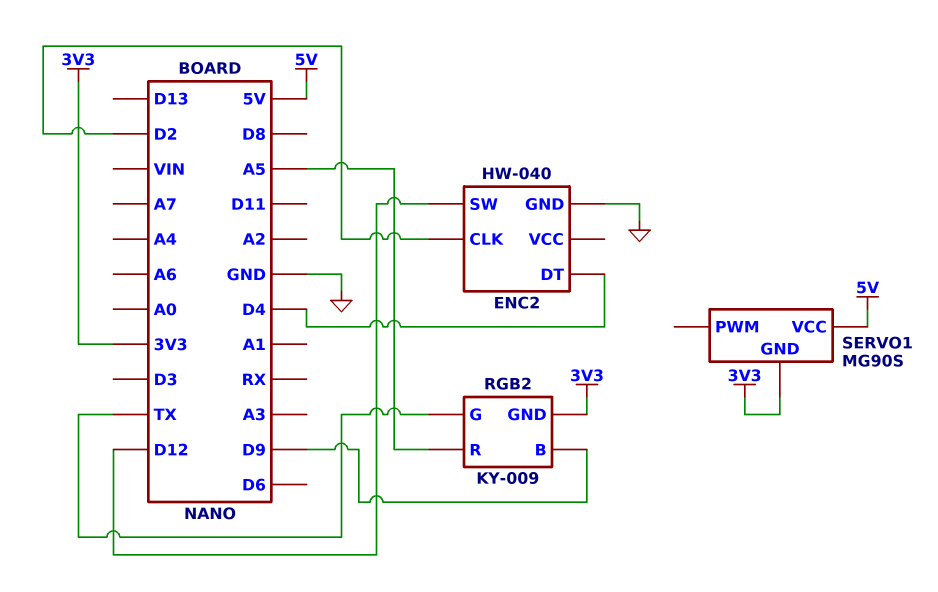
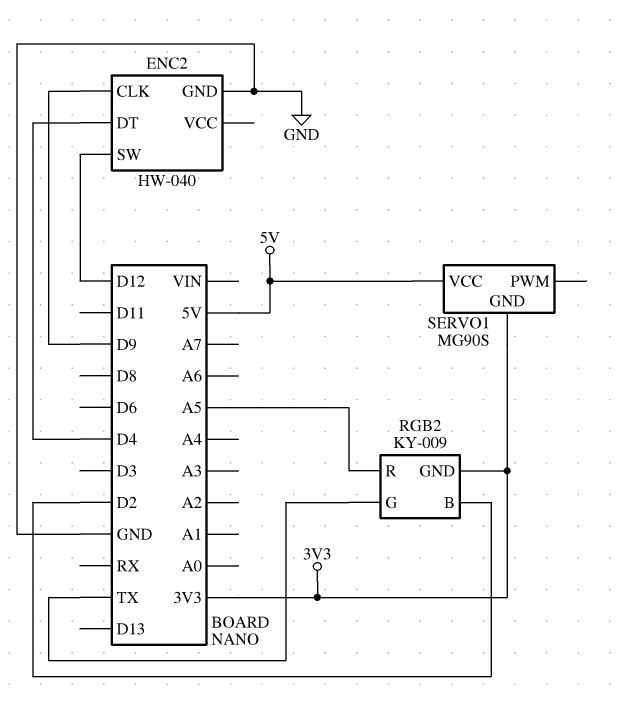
ENC2 pin CLK: D2 -> D9
RGB2 pin B: D9 -> D2

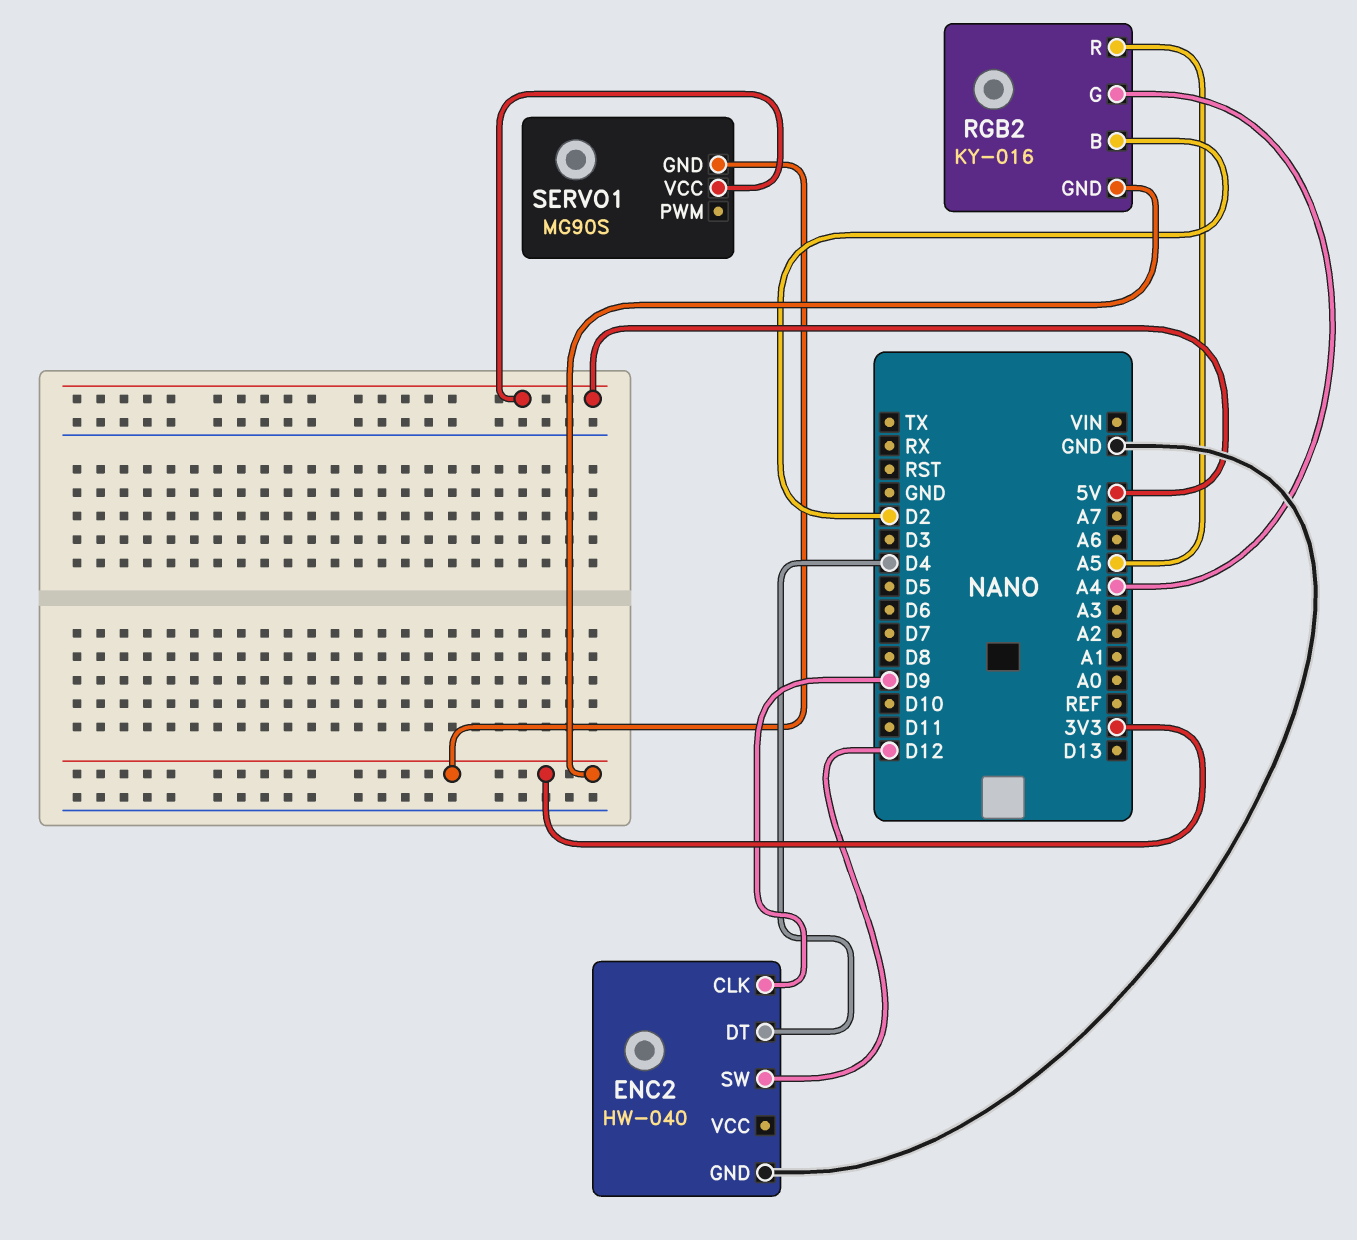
RGB2: KY-009 -> KY-016
RGB2 pin G: TX -> A4

